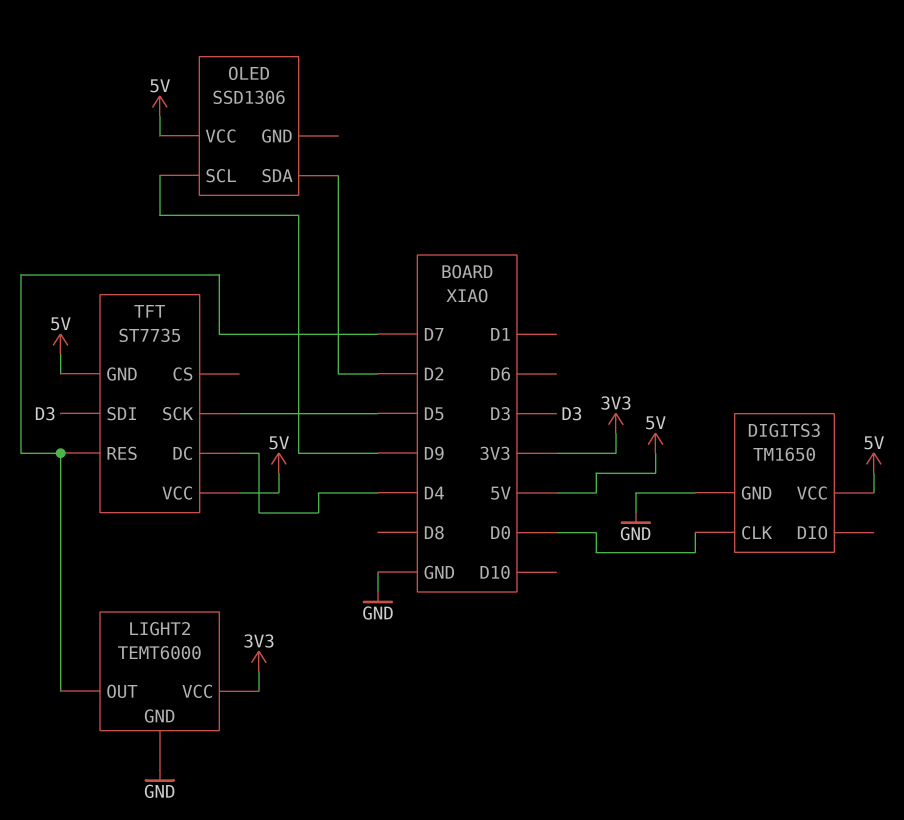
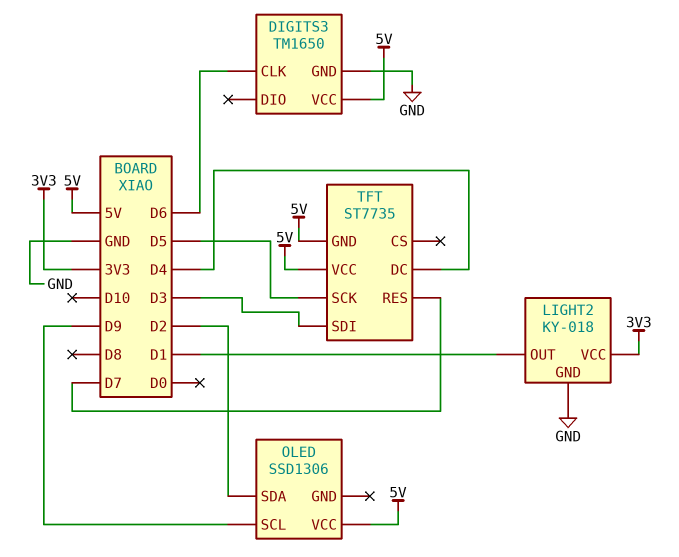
DIGITS3 pin CLK: D0 -> D6
LIGHT2: TEMT6000 -> KY-018
LIGHT2 pin OUT: D7 -> D1

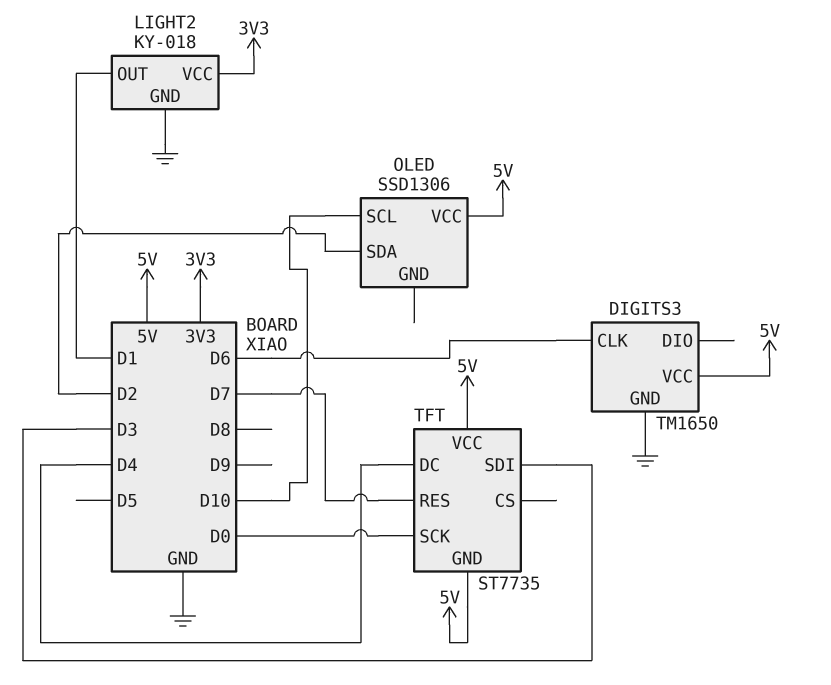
OLED pin SCL: D9 -> D10
TFT pin SCK: D5 -> D0

